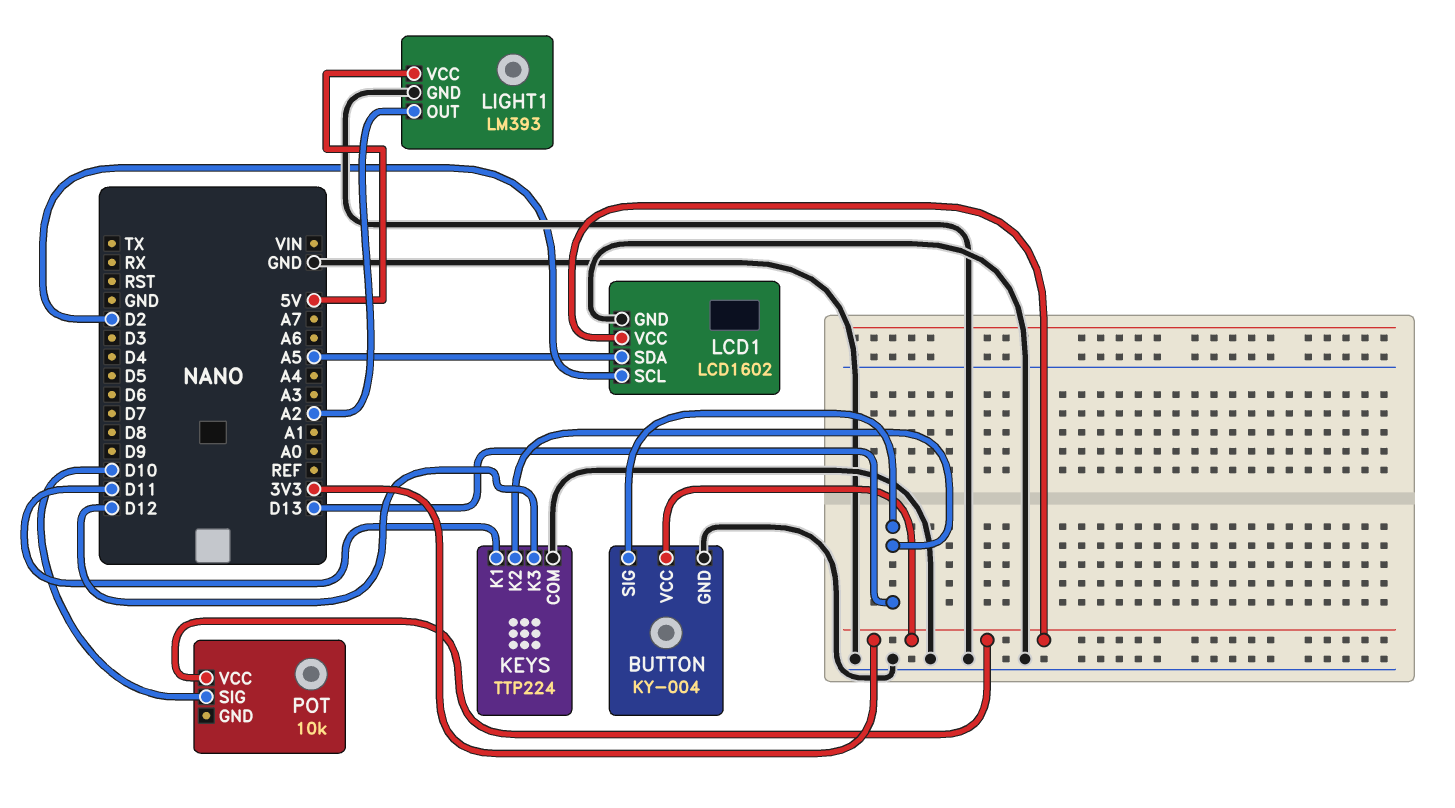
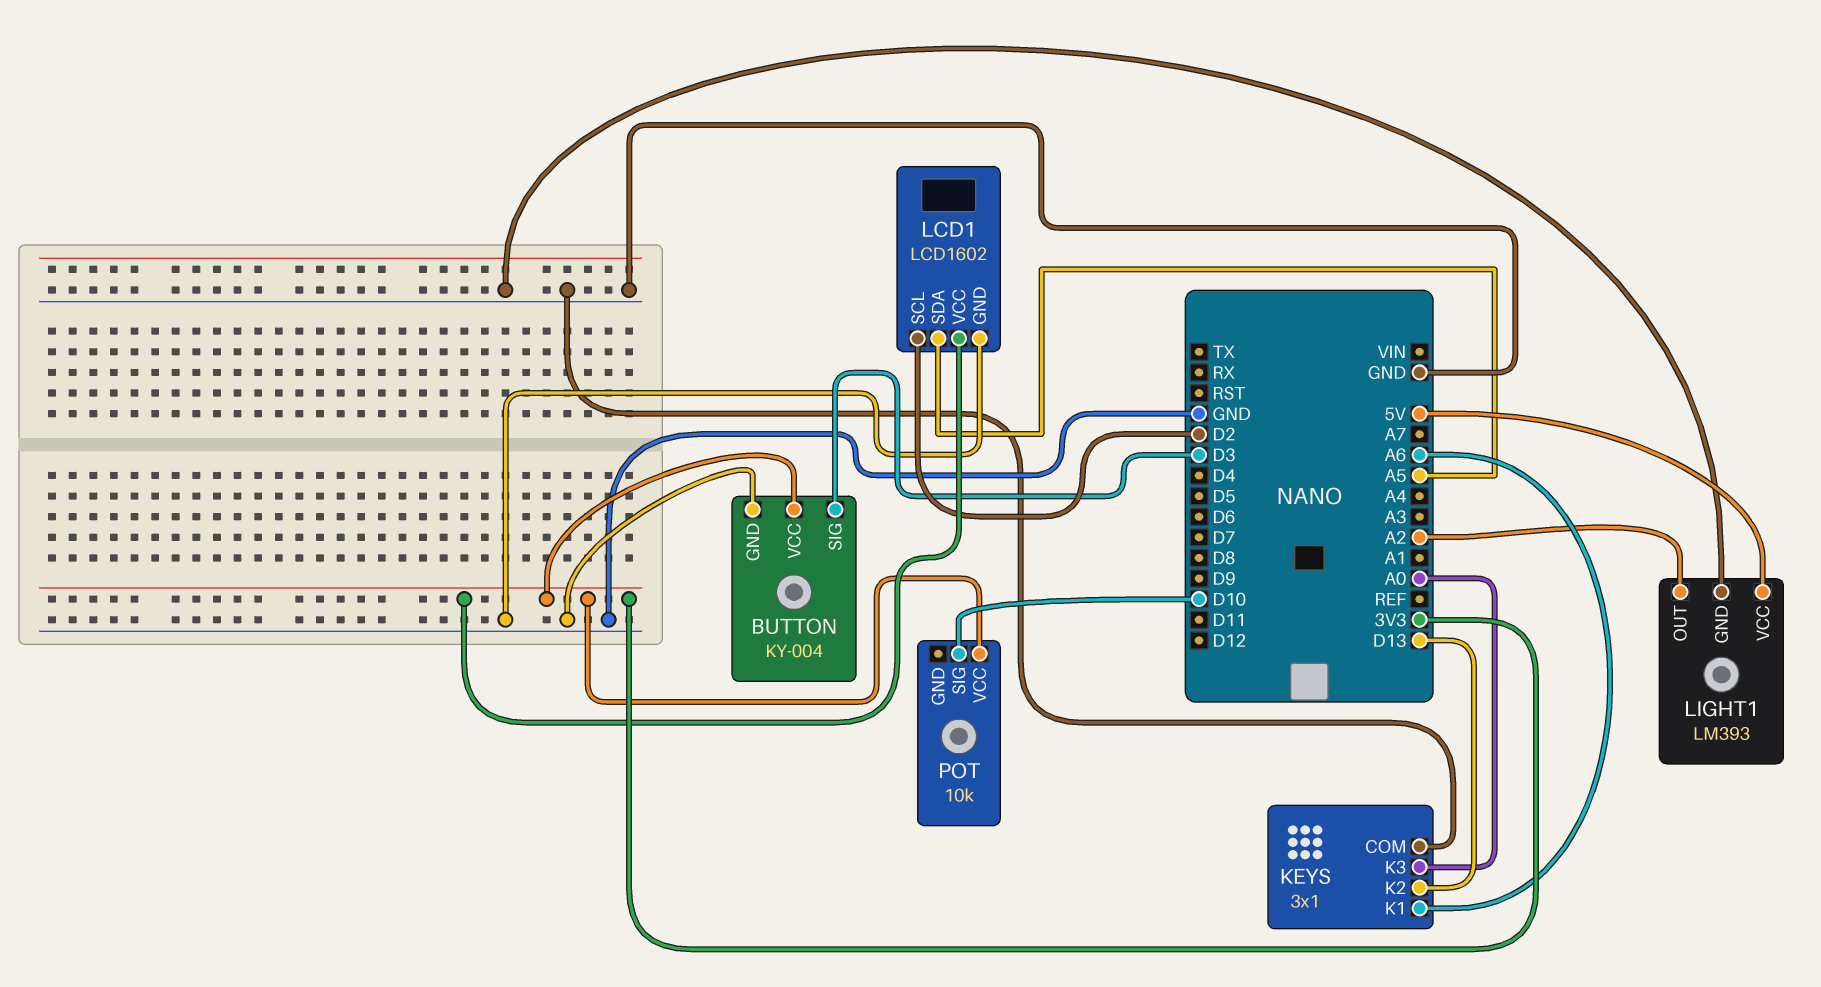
BUTTON pin SIG: D13 -> D3
KEYS: TTP224 -> 3x1
KEYS pin K1: D11 -> A6
KEYS pin K3: D12 -> A0

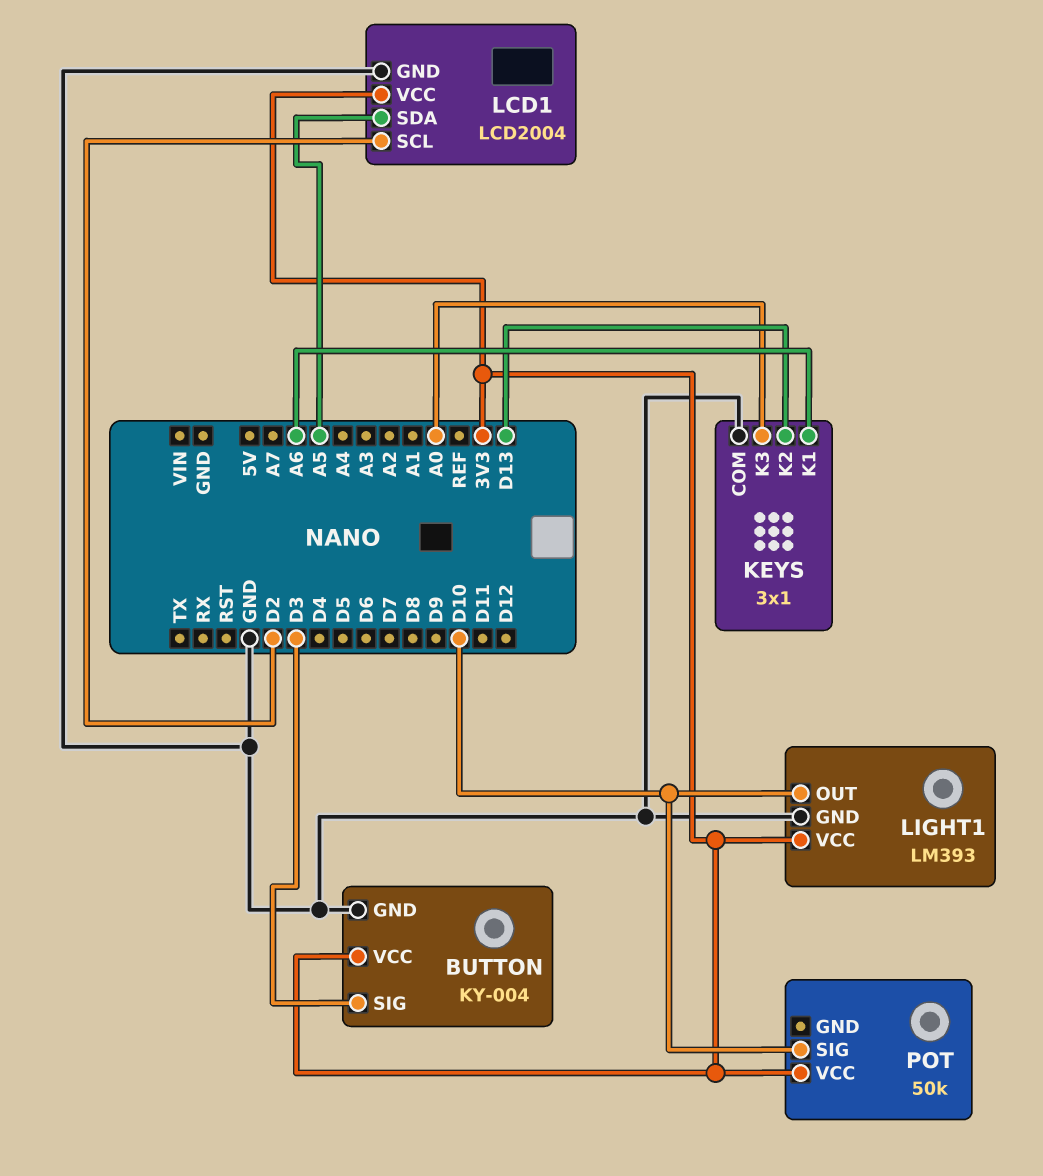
LCD1: LCD1602 -> LCD2004
LIGHT1 pin OUT: A2 -> D10
LIGHT1 pin VCC: 5V -> 3V3
POT: 10k -> 50k

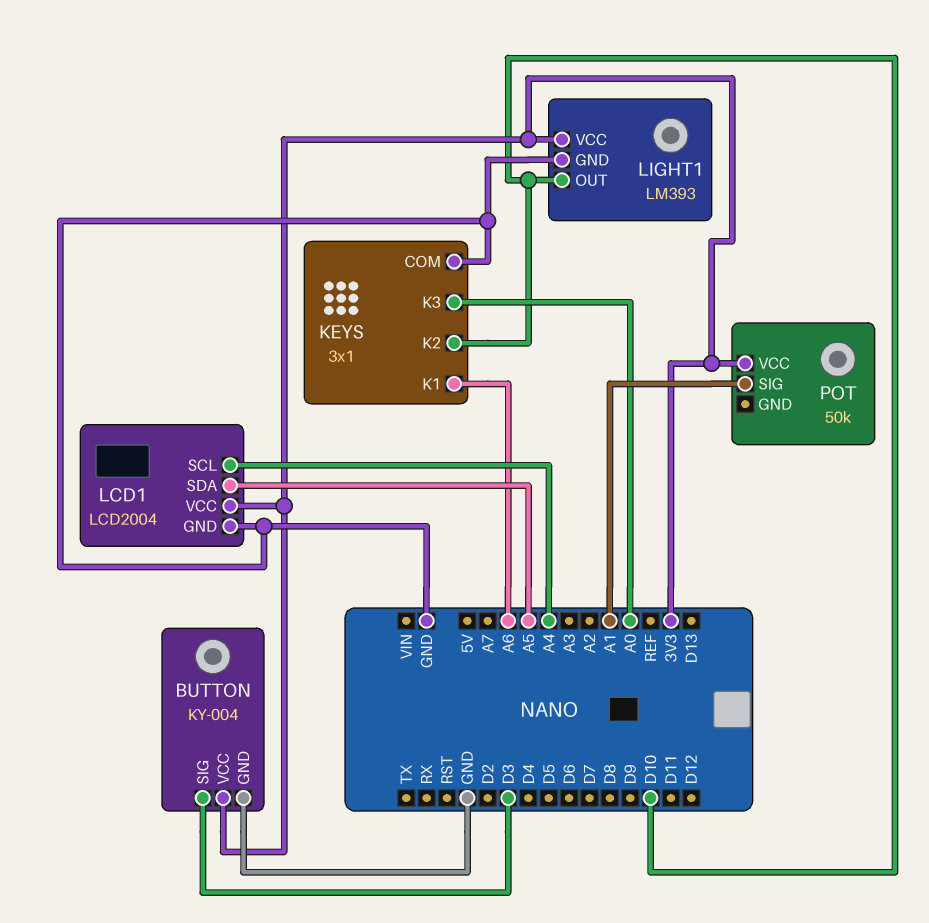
KEYS pin K2: D13 -> D10
LCD1 pin SCL: D2 -> A4
POT pin SIG: D10 -> A1

